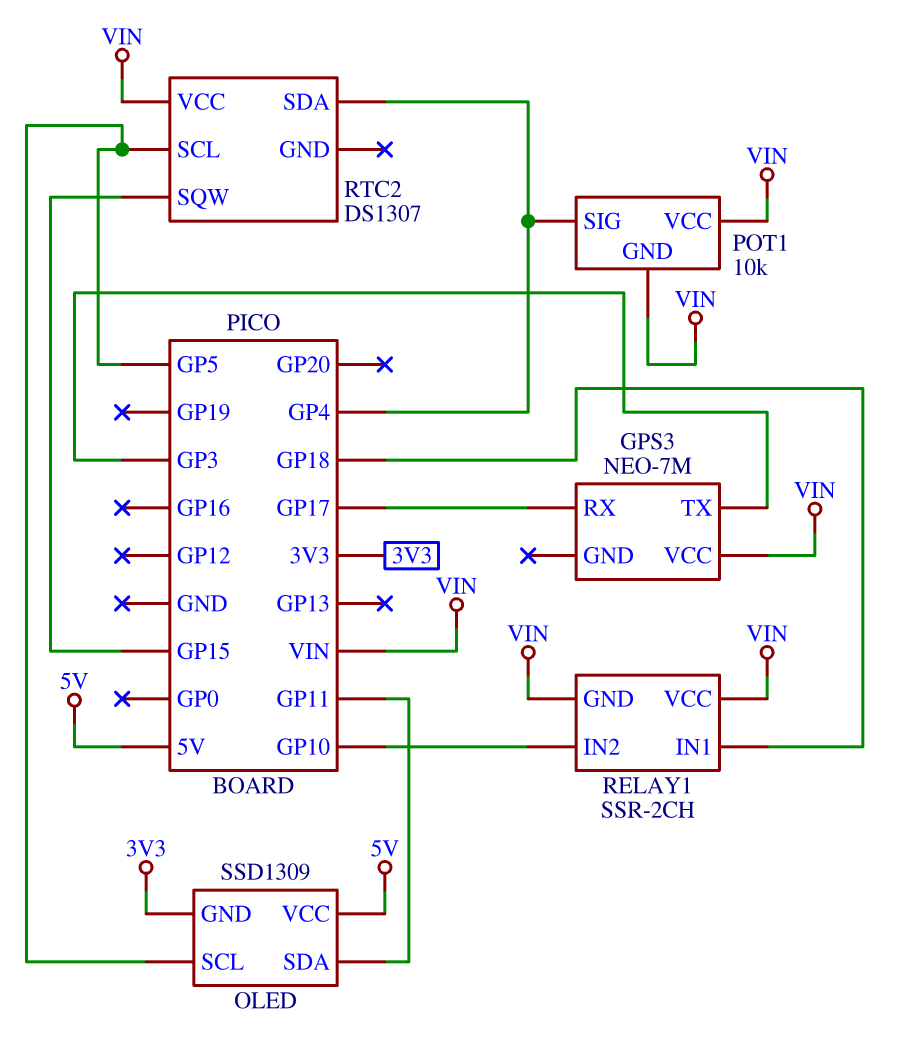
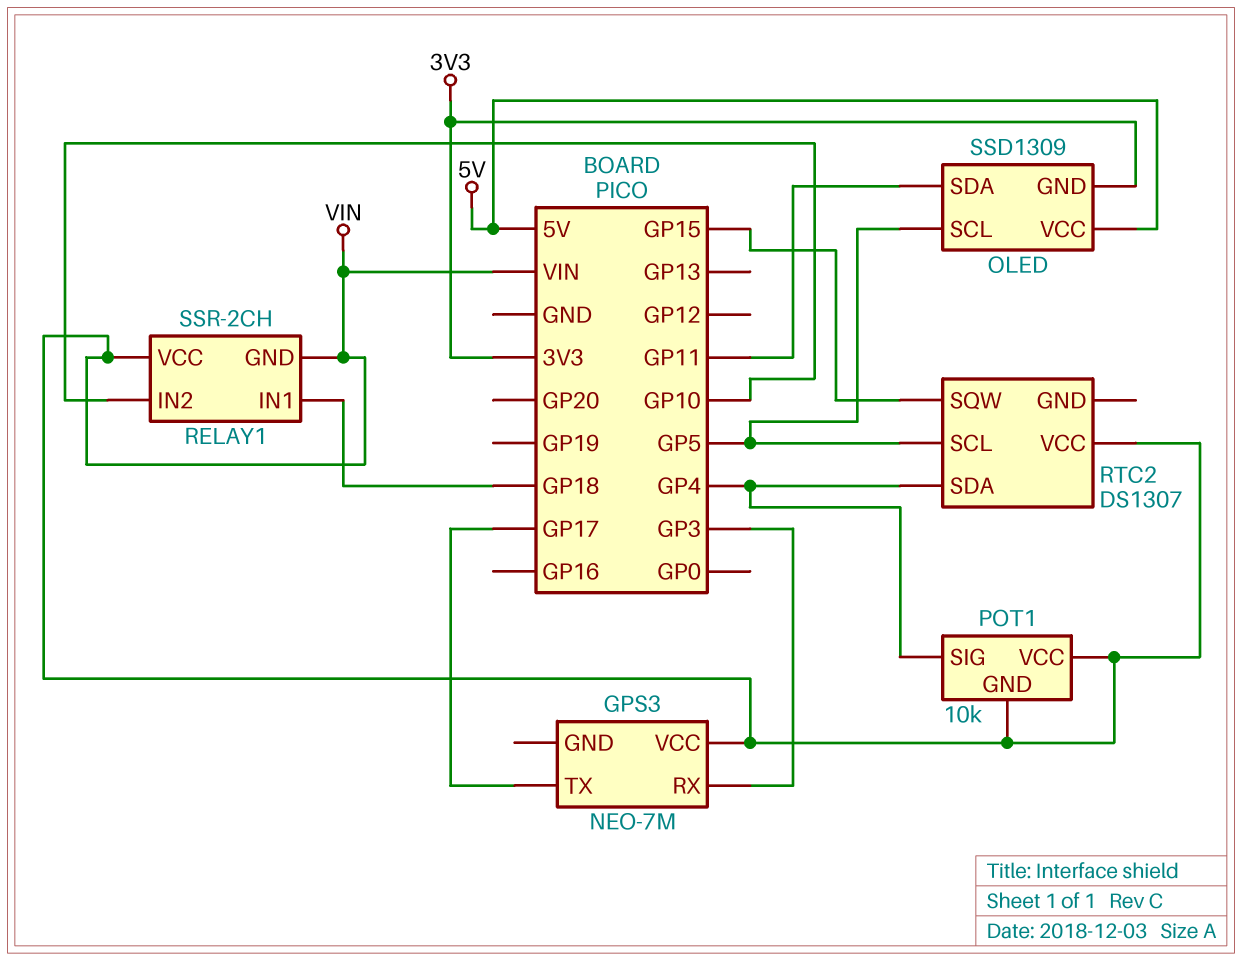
GPS3 pin RX: GP17 -> GP3
GPS3 pin TX: GP3 -> GP17

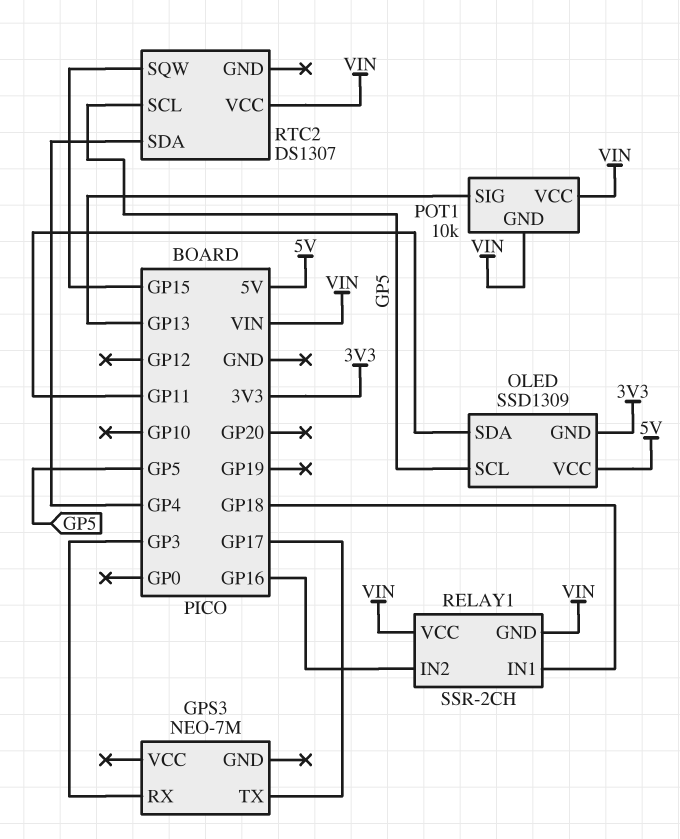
GPS3 pin VCC: VIN -> none
POT1 pin SIG: GP4 -> GP13
RELAY1 pin IN2: GP10 -> GP16

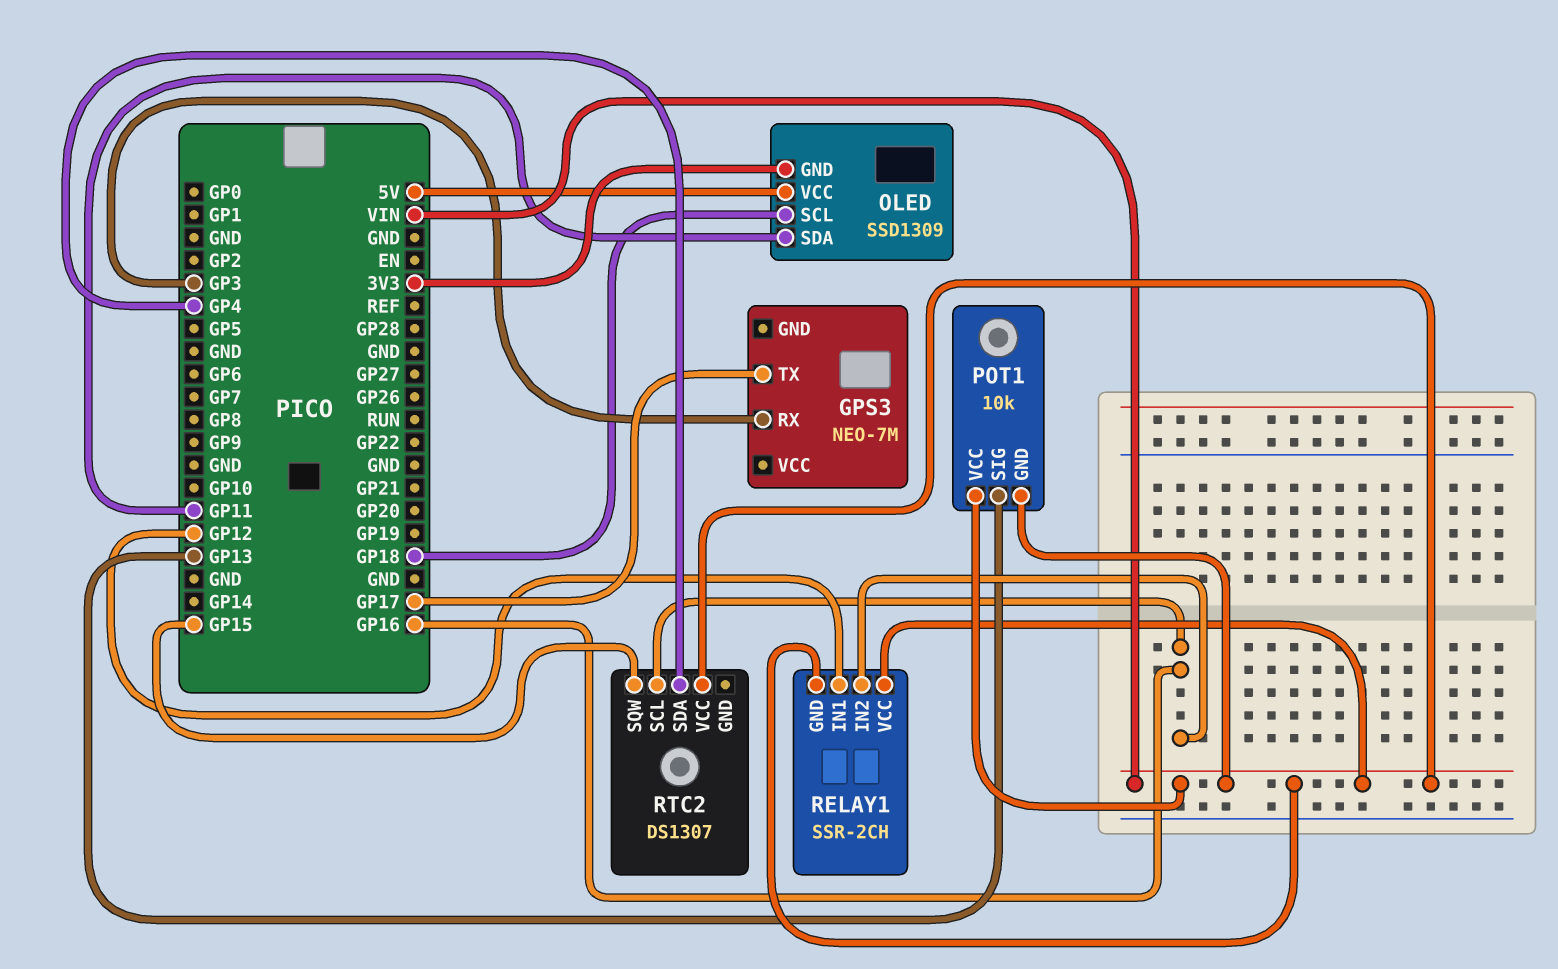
OLED pin SCL: GP5 -> GP18
RELAY1 pin IN1: GP18 -> GP12
RTC2 pin SCL: GP5 -> GP16

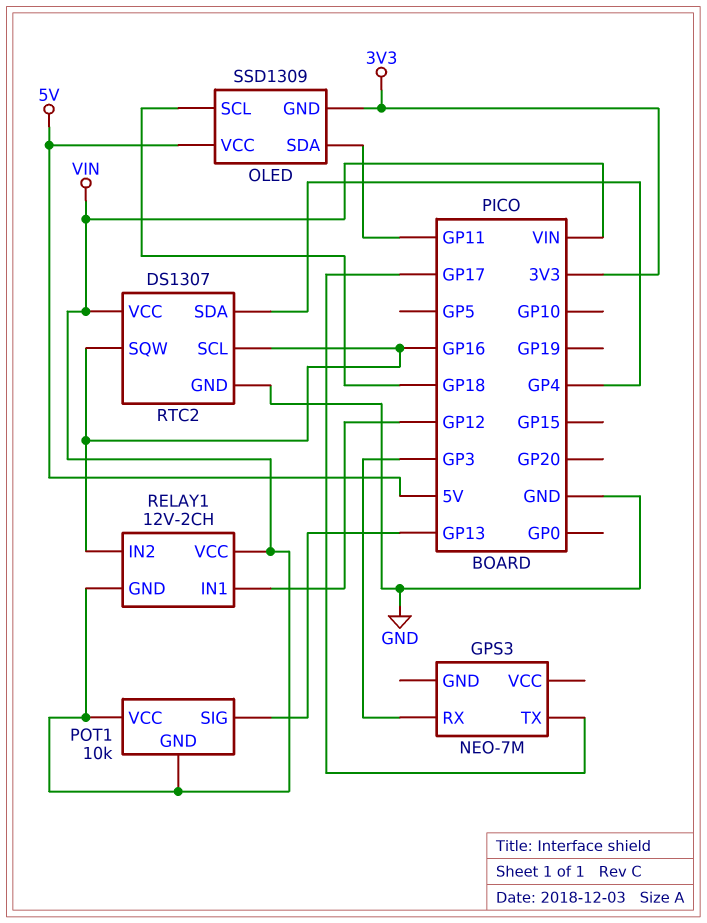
RELAY1: SSR-2CH -> 12V-2CH
RTC2 pin GND: none -> GND
RTC2 pin SQW: GP15 -> GP16

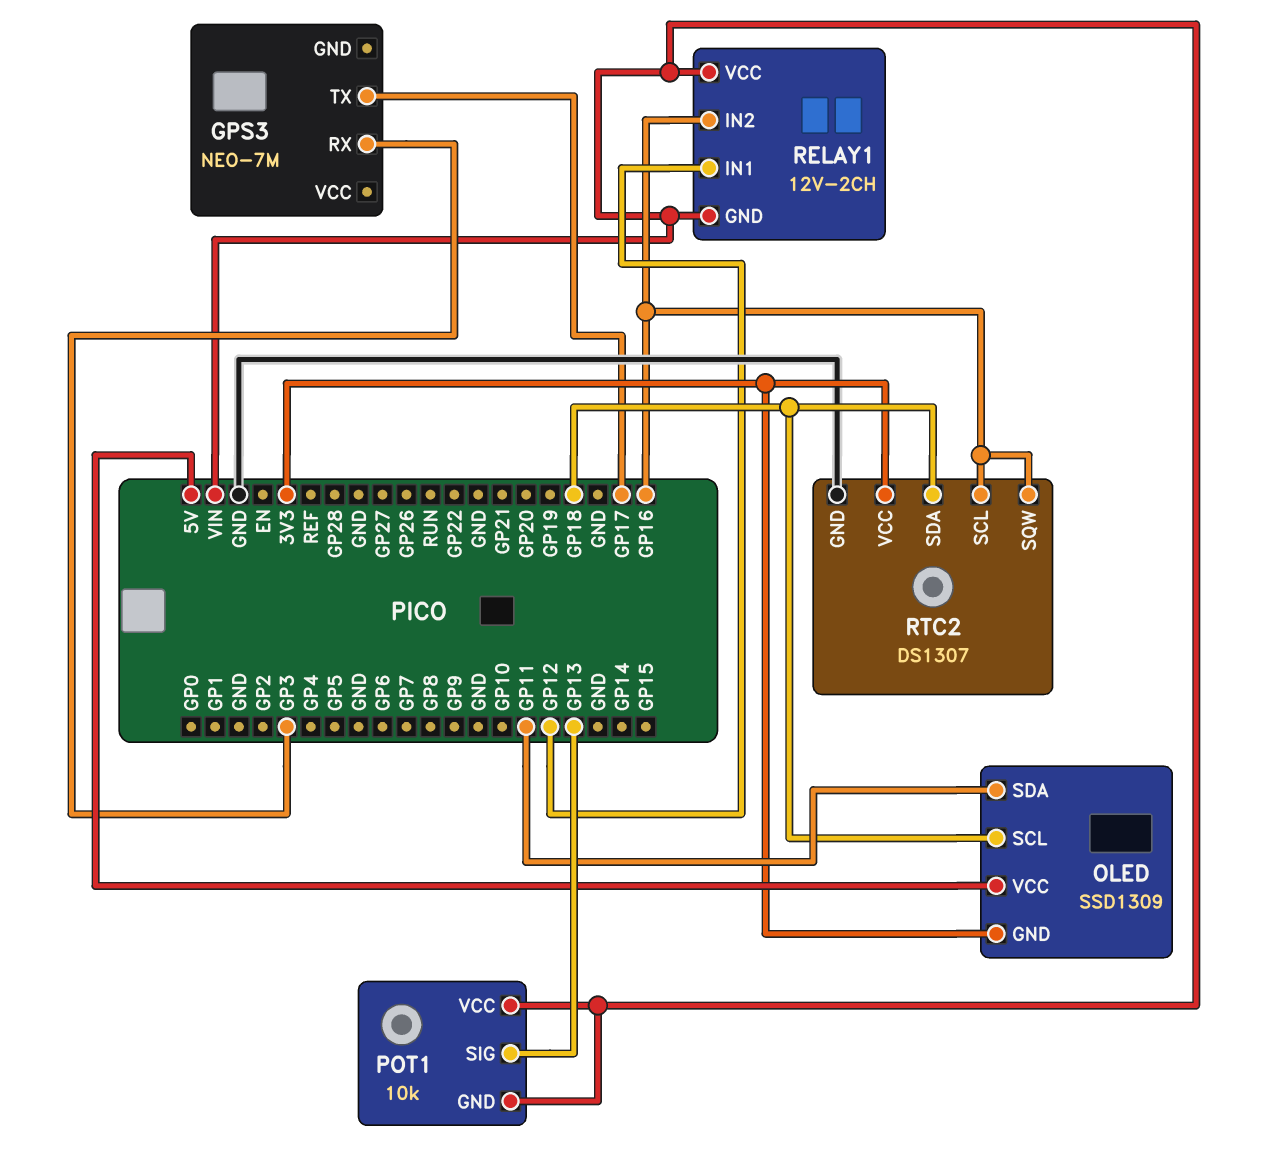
RTC2 pin SDA: GP4 -> GP18
RTC2 pin VCC: VIN -> 3V3

